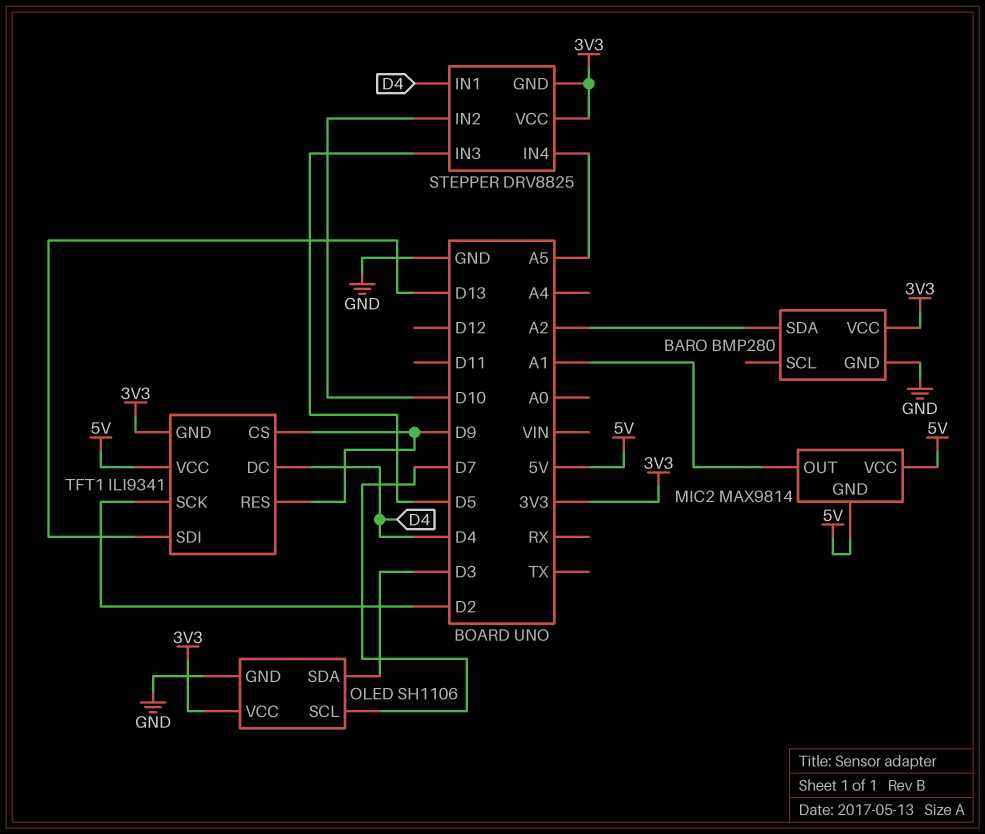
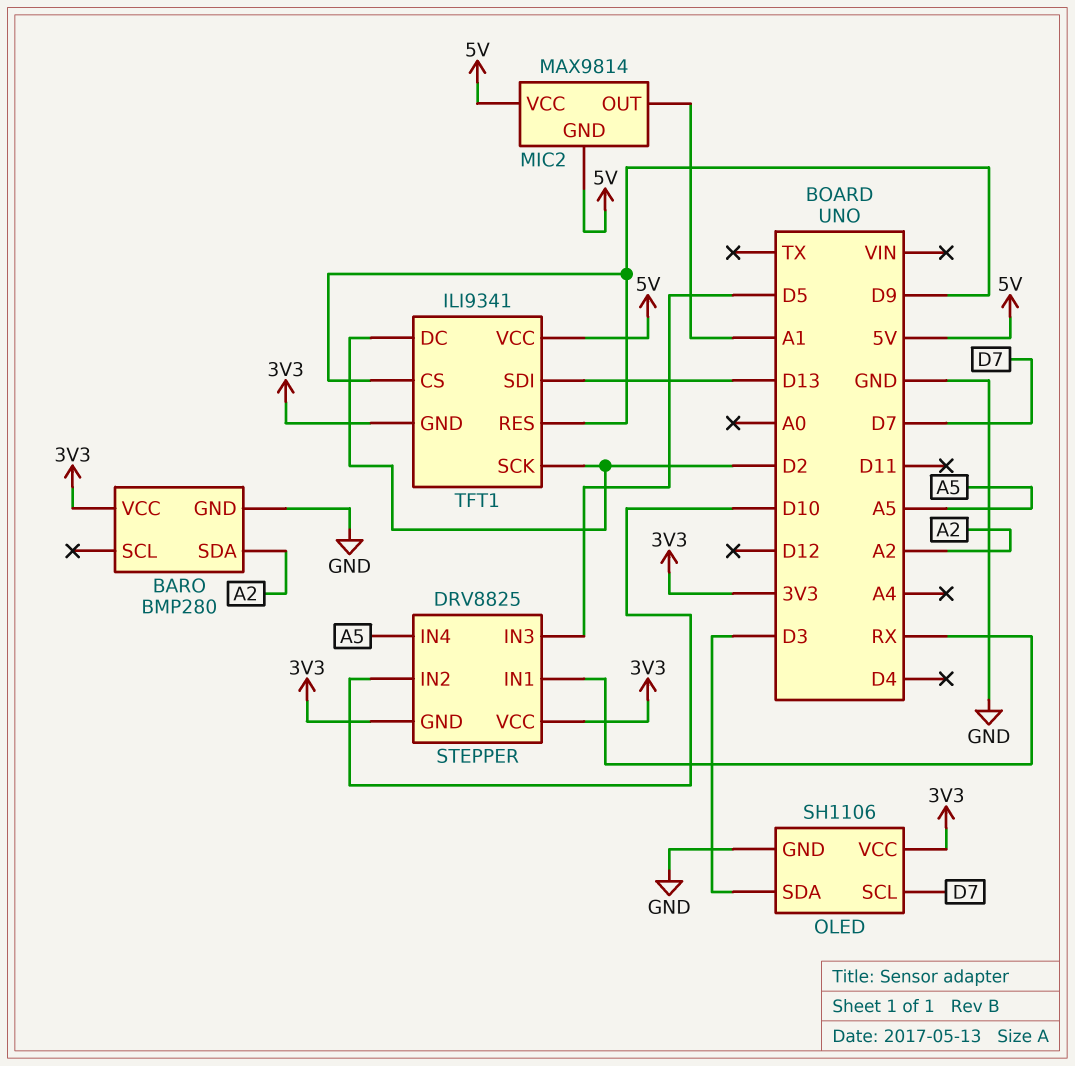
STEPPER pin IN1: D4 -> RX
TFT1 pin DC: D4 -> D2

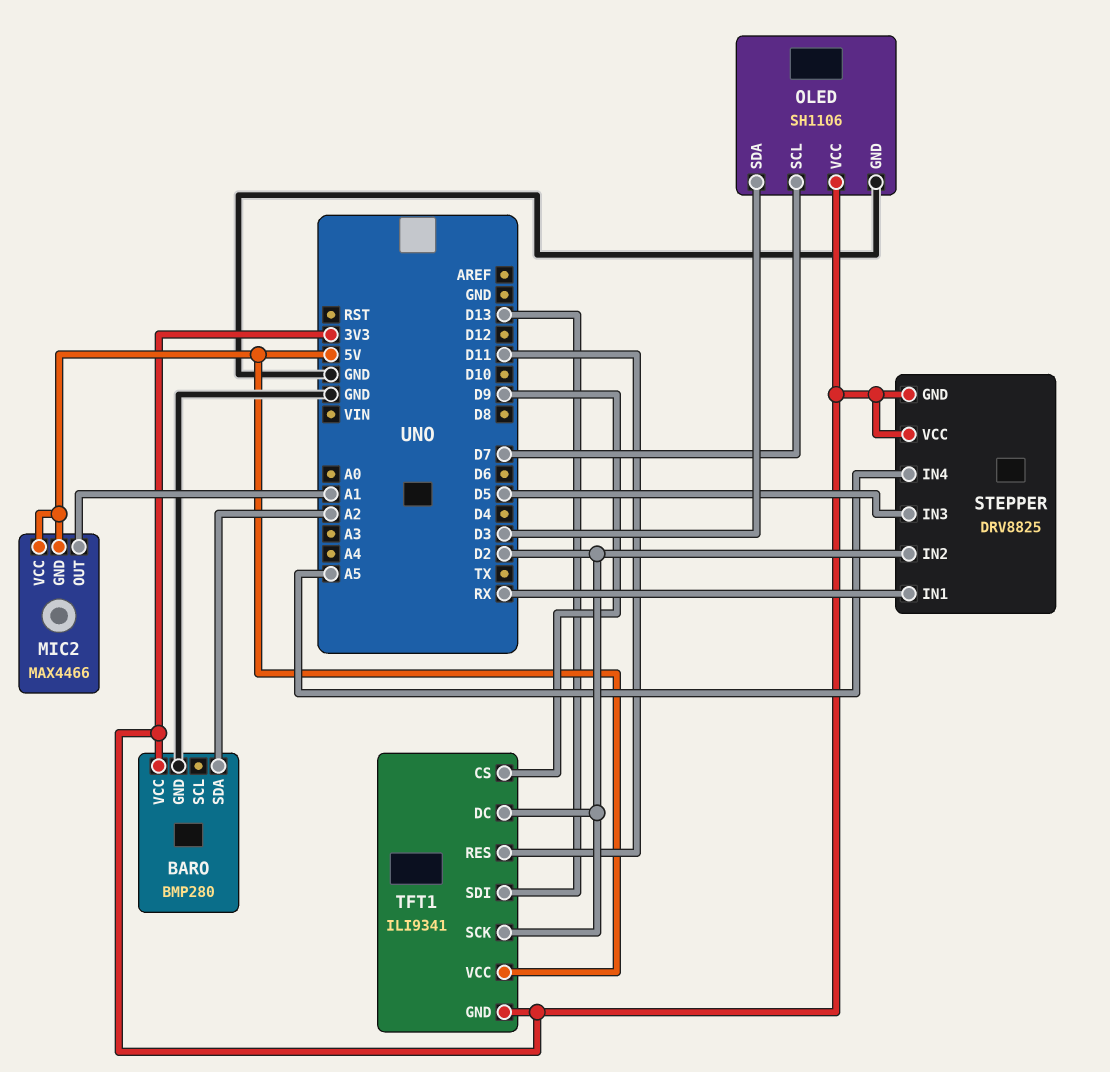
MIC2: MAX9814 -> MAX4466
STEPPER pin IN2: D10 -> D2
TFT1 pin RES: D9 -> D11

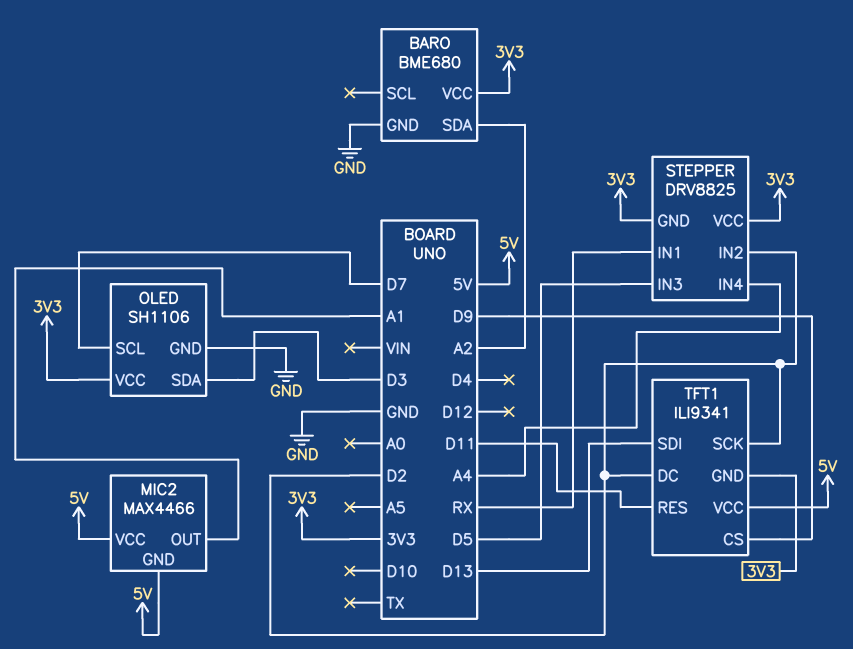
BARO: BMP280 -> BME680
STEPPER pin IN4: A5 -> A4

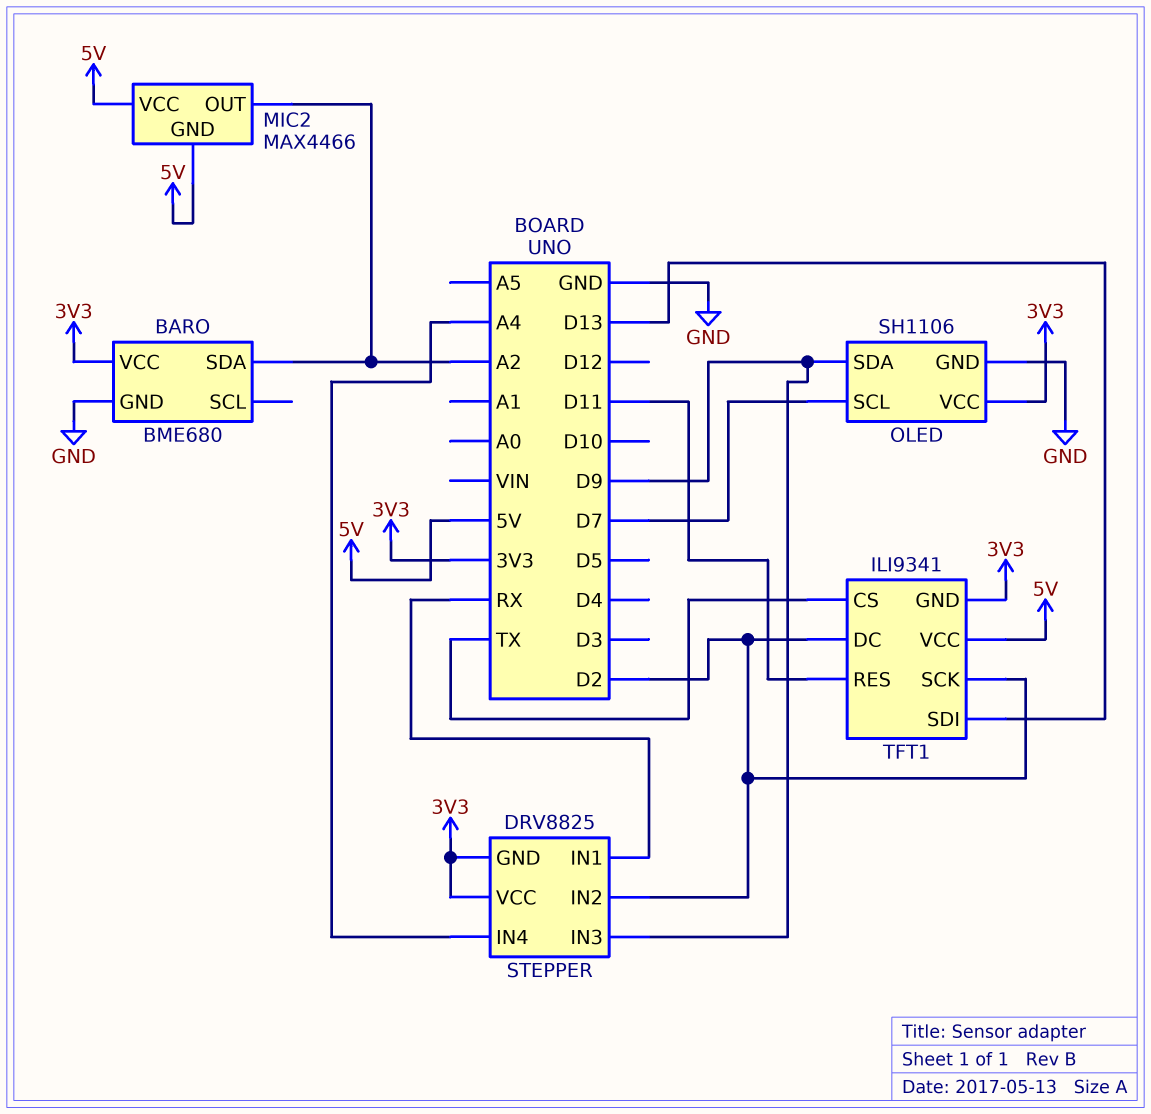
MIC2 pin OUT: A1 -> A2
OLED pin SDA: D3 -> D9
STEPPER pin IN3: D5 -> D9
TFT1 pin CS: D9 -> TX

